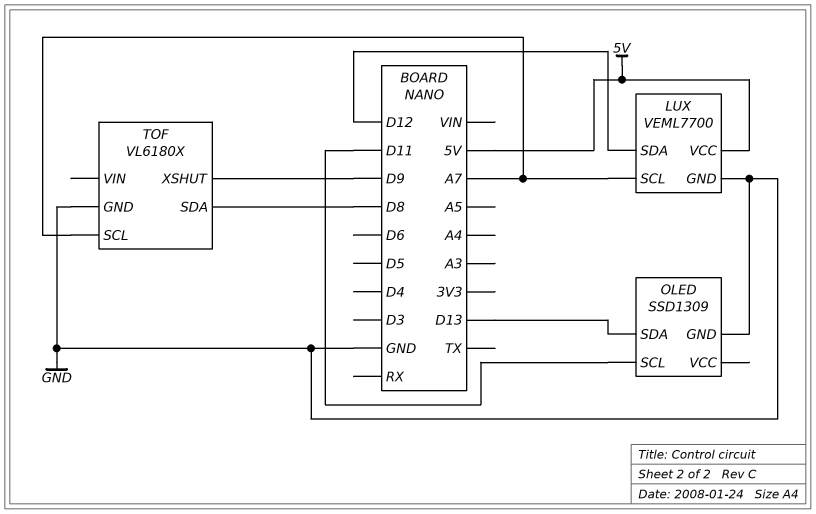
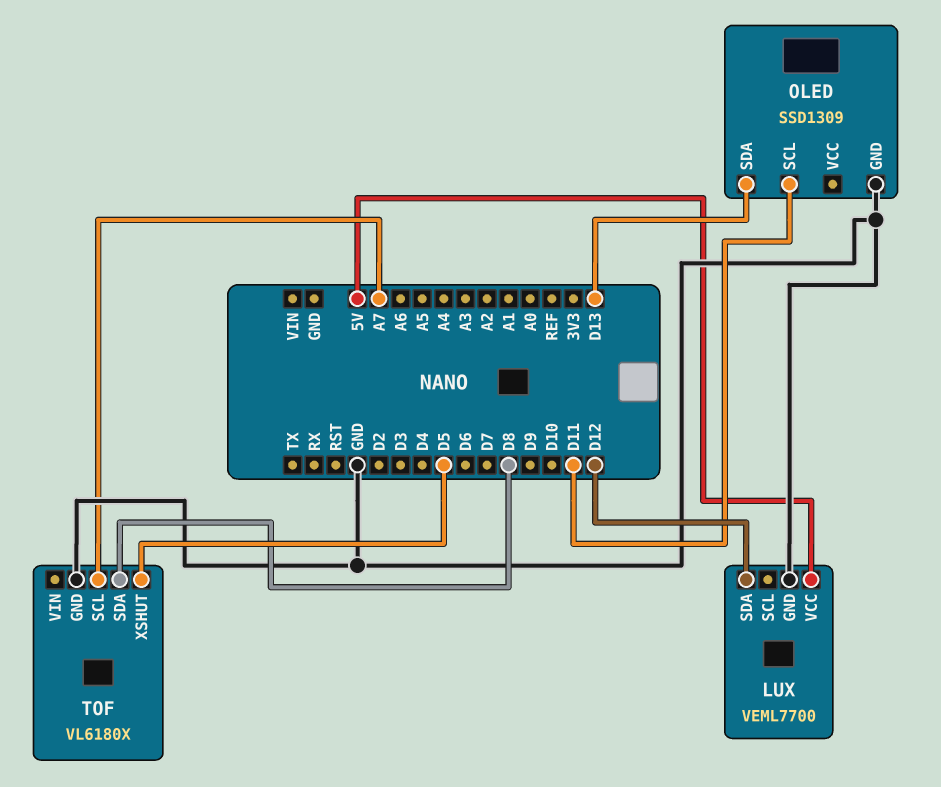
LUX pin SCL: A7 -> none
TOF pin XSHUT: D9 -> D5

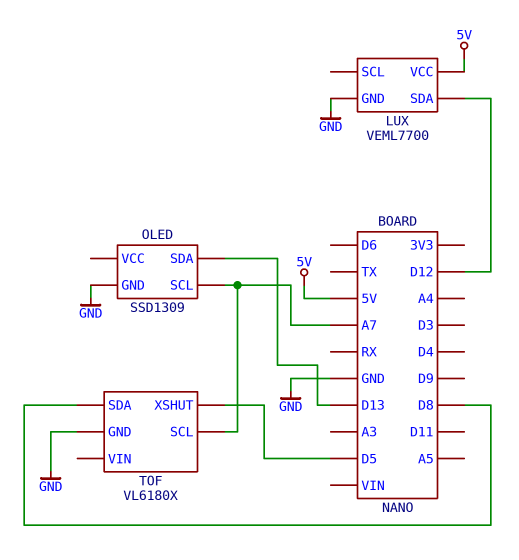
OLED pin SCL: D11 -> A7

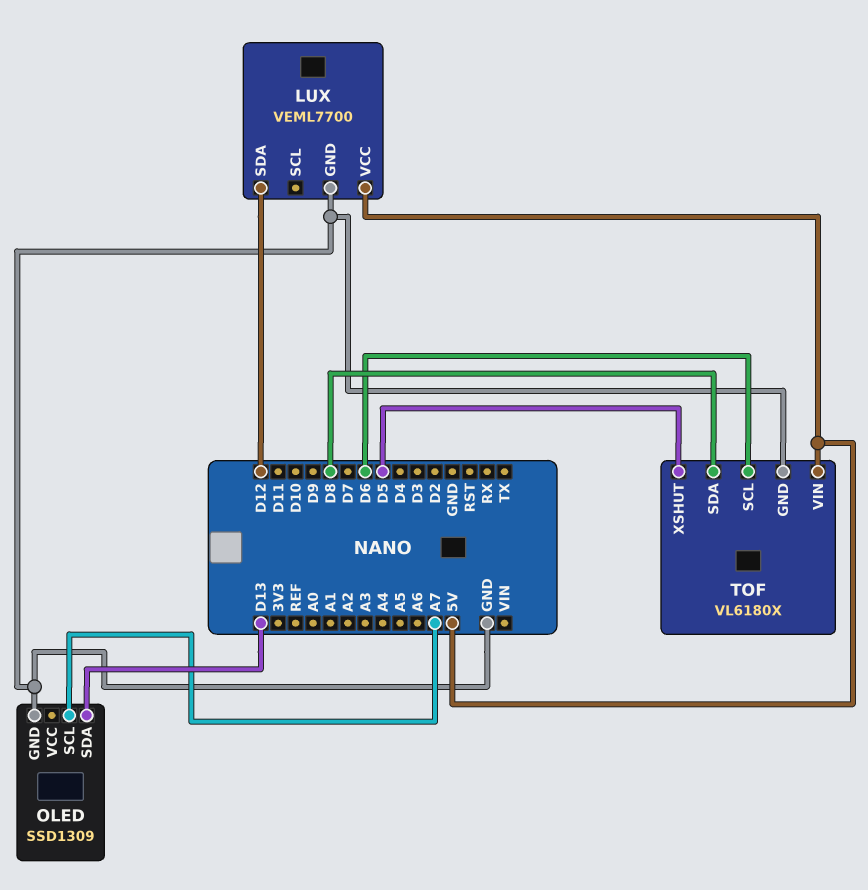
TOF pin SCL: A7 -> D6
TOF pin VIN: none -> 5V

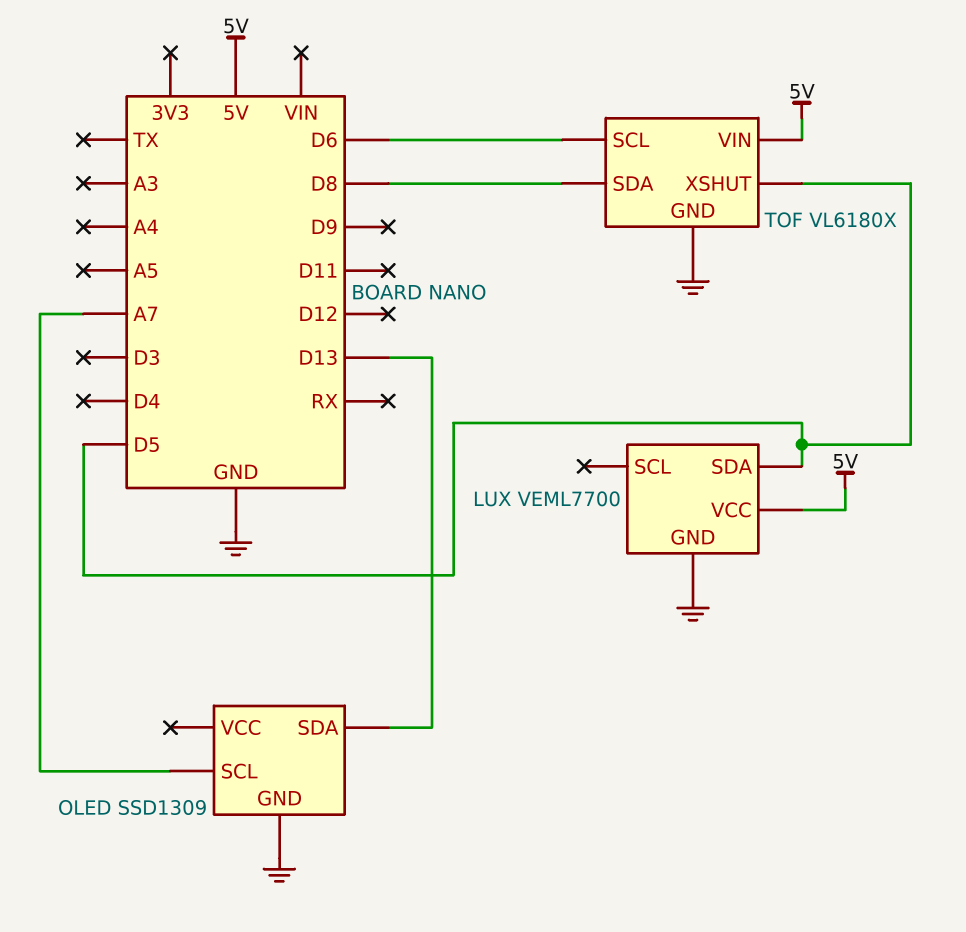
LUX pin SDA: D12 -> D5

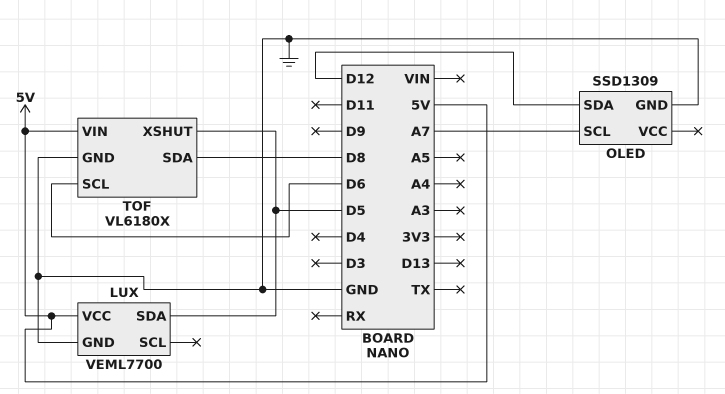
OLED pin SDA: D13 -> D12

